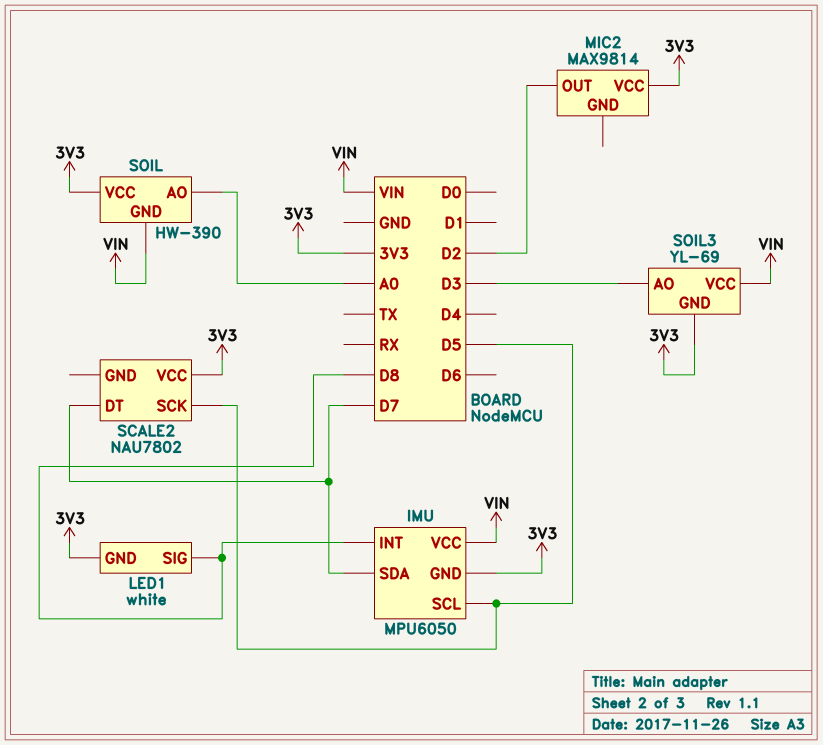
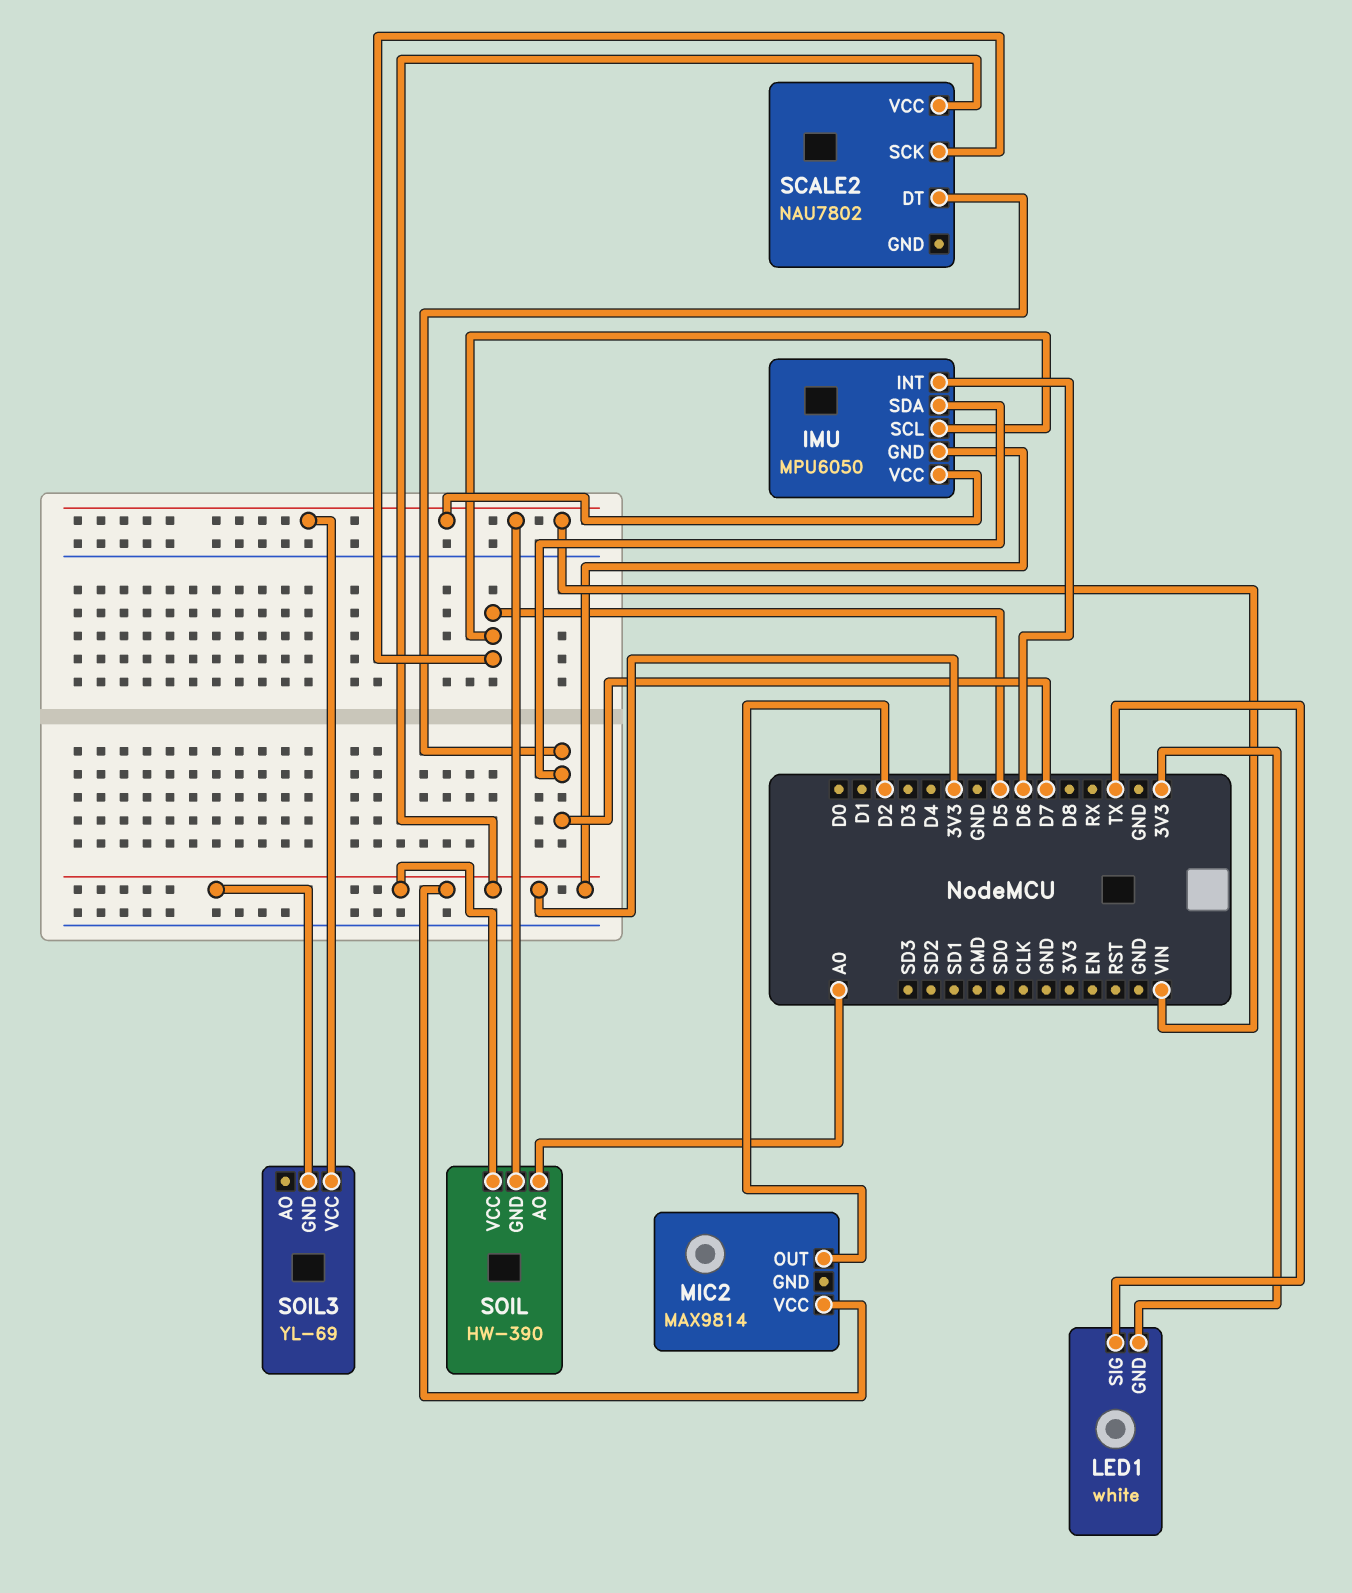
IMU pin INT: D8 -> D6
LED1 pin SIG: D8 -> TX
SOIL3 pin AO: D3 -> none

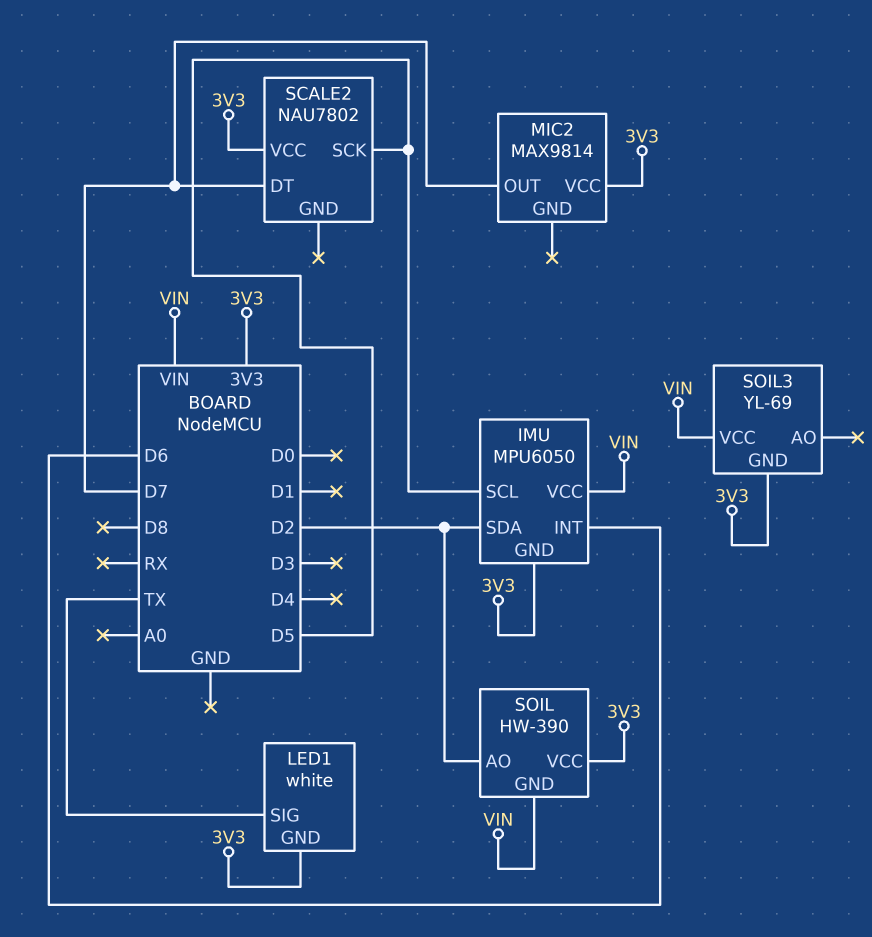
IMU pin SDA: D7 -> D2
MIC2 pin OUT: D2 -> D7
SOIL pin AO: A0 -> D2

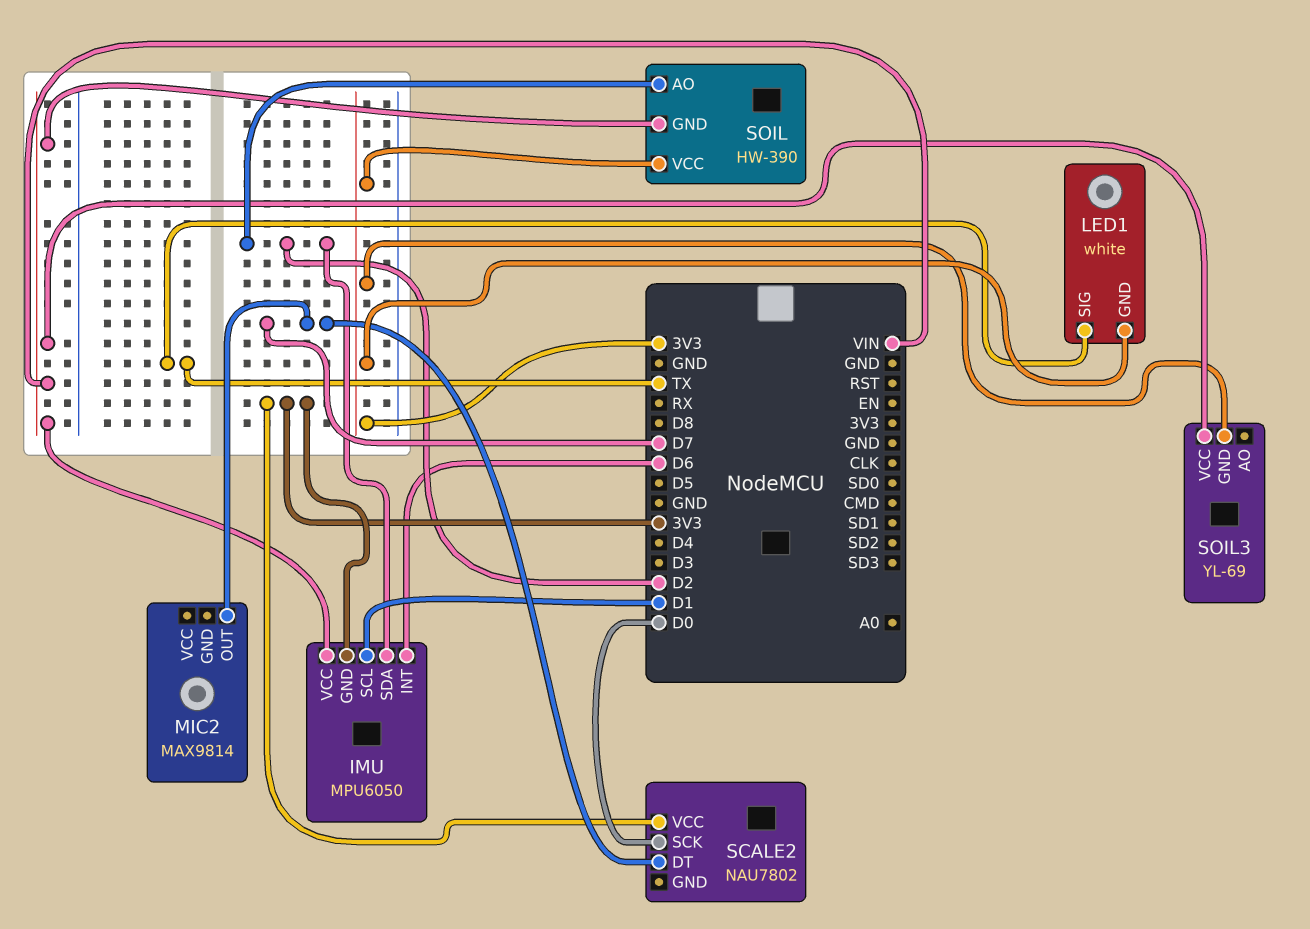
IMU pin SCL: D5 -> D1
MIC2 pin VCC: 3V3 -> none
SCALE2 pin SCK: D5 -> D0

